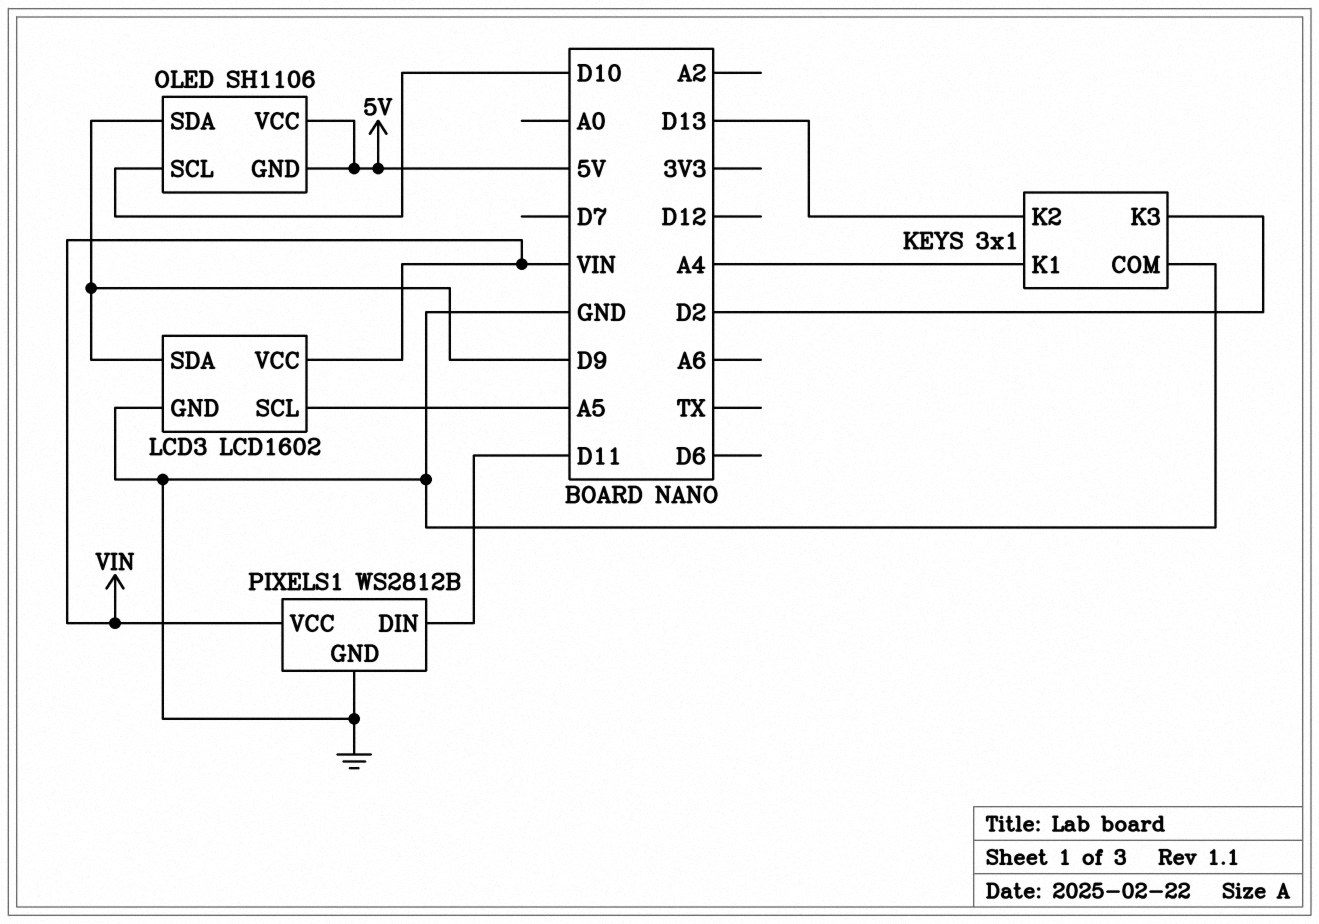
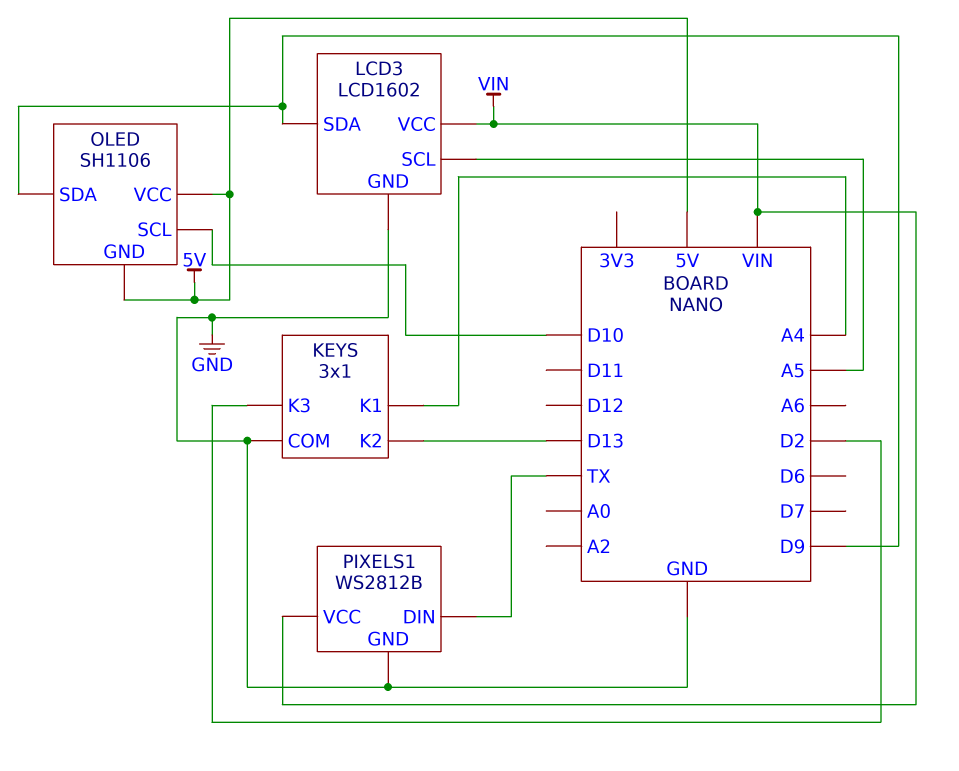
PIXELS1 pin DIN: D11 -> TX

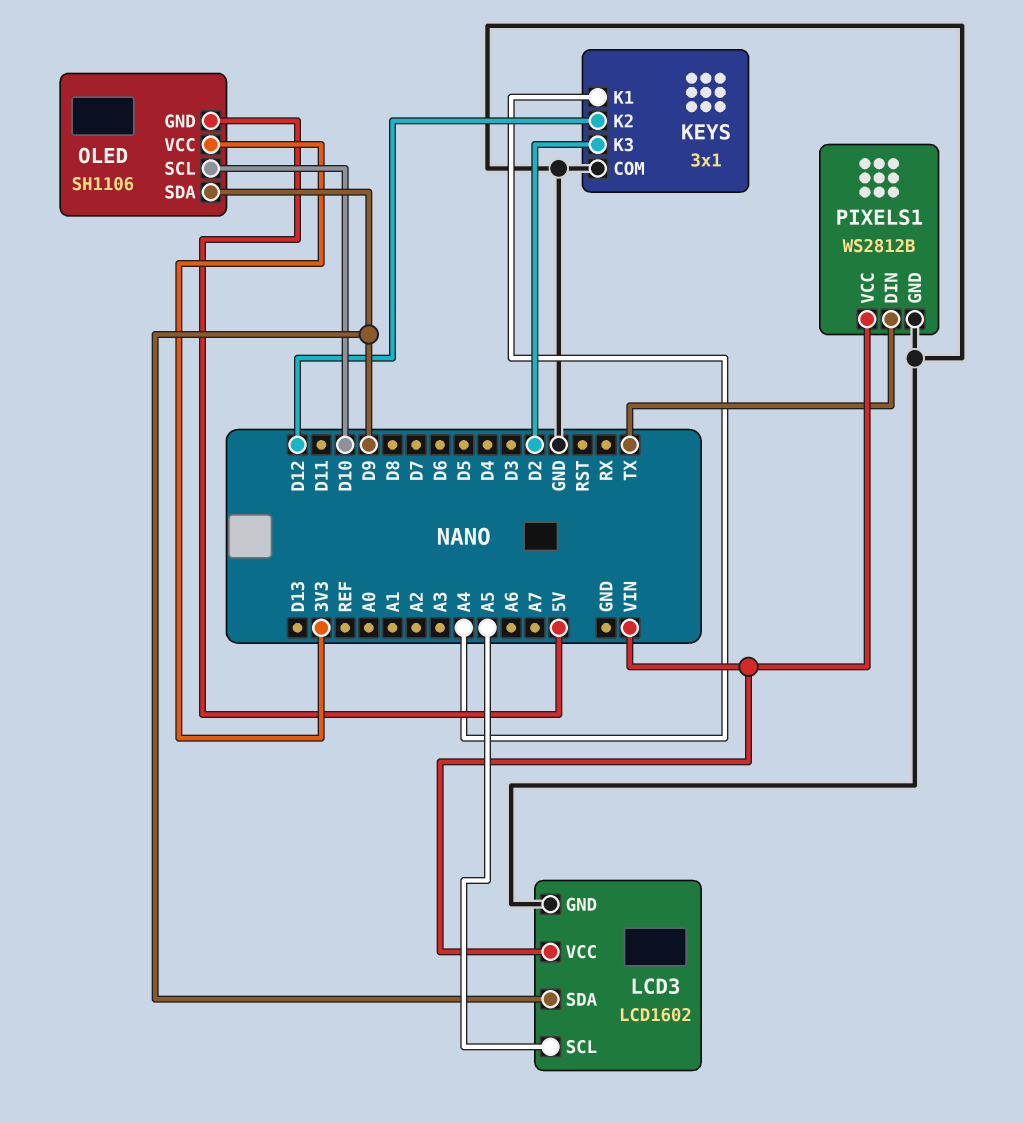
KEYS pin K2: D13 -> D12
OLED pin VCC: 5V -> 3V3

